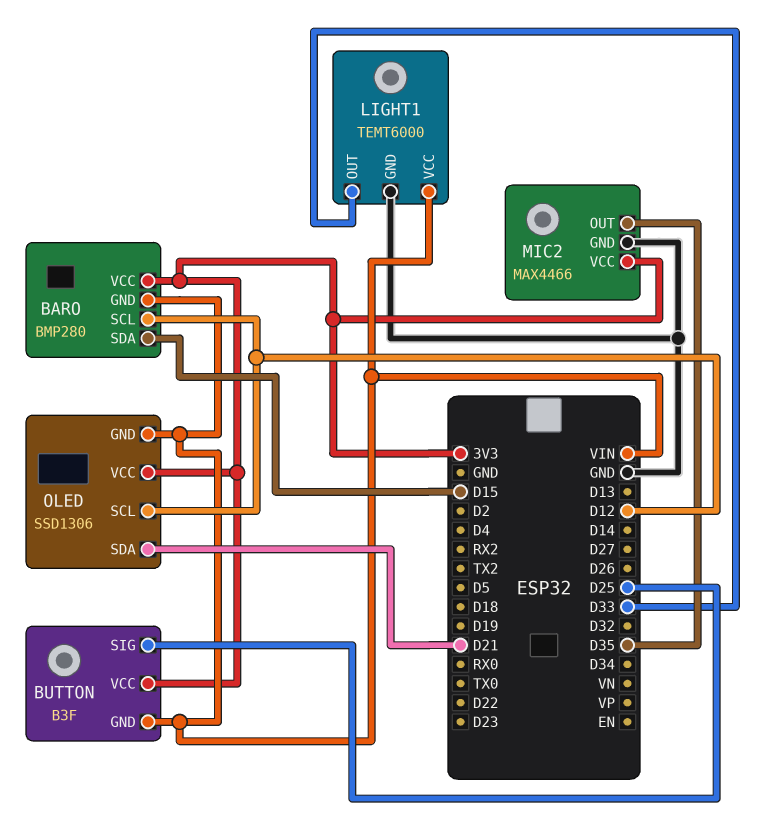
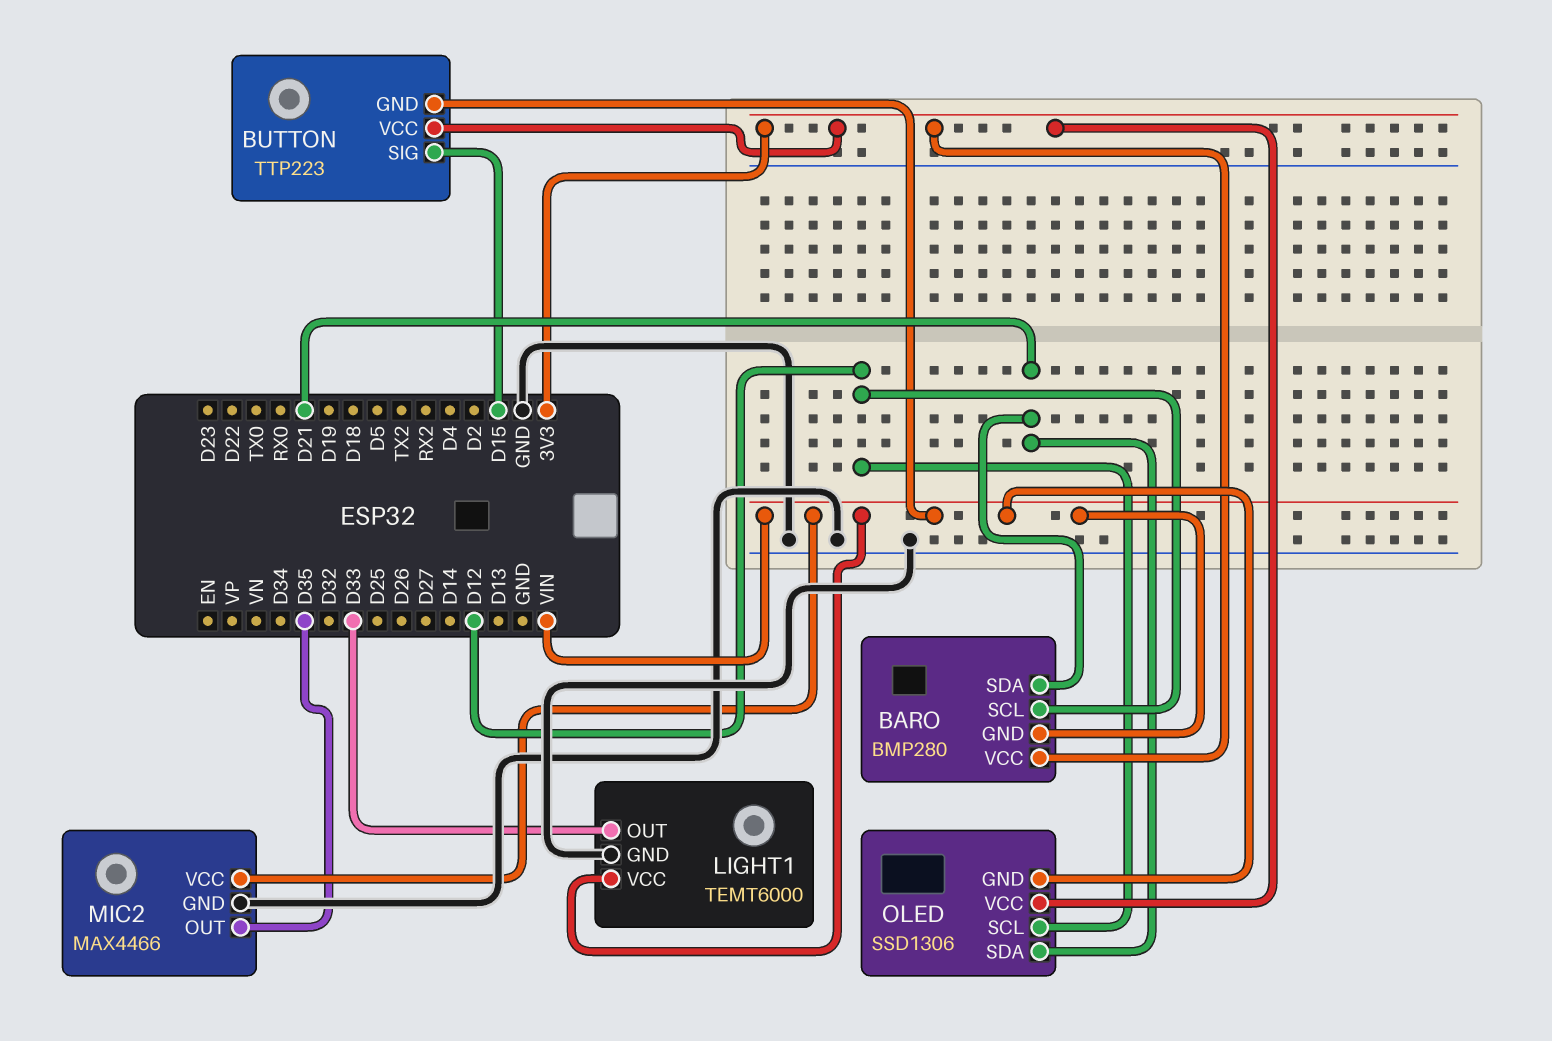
BARO pin SDA: D15 -> D21
BUTTON: B3F -> TTP223
BUTTON pin SIG: D25 -> D15
MIC2 pin VCC: 3V3 -> VIN

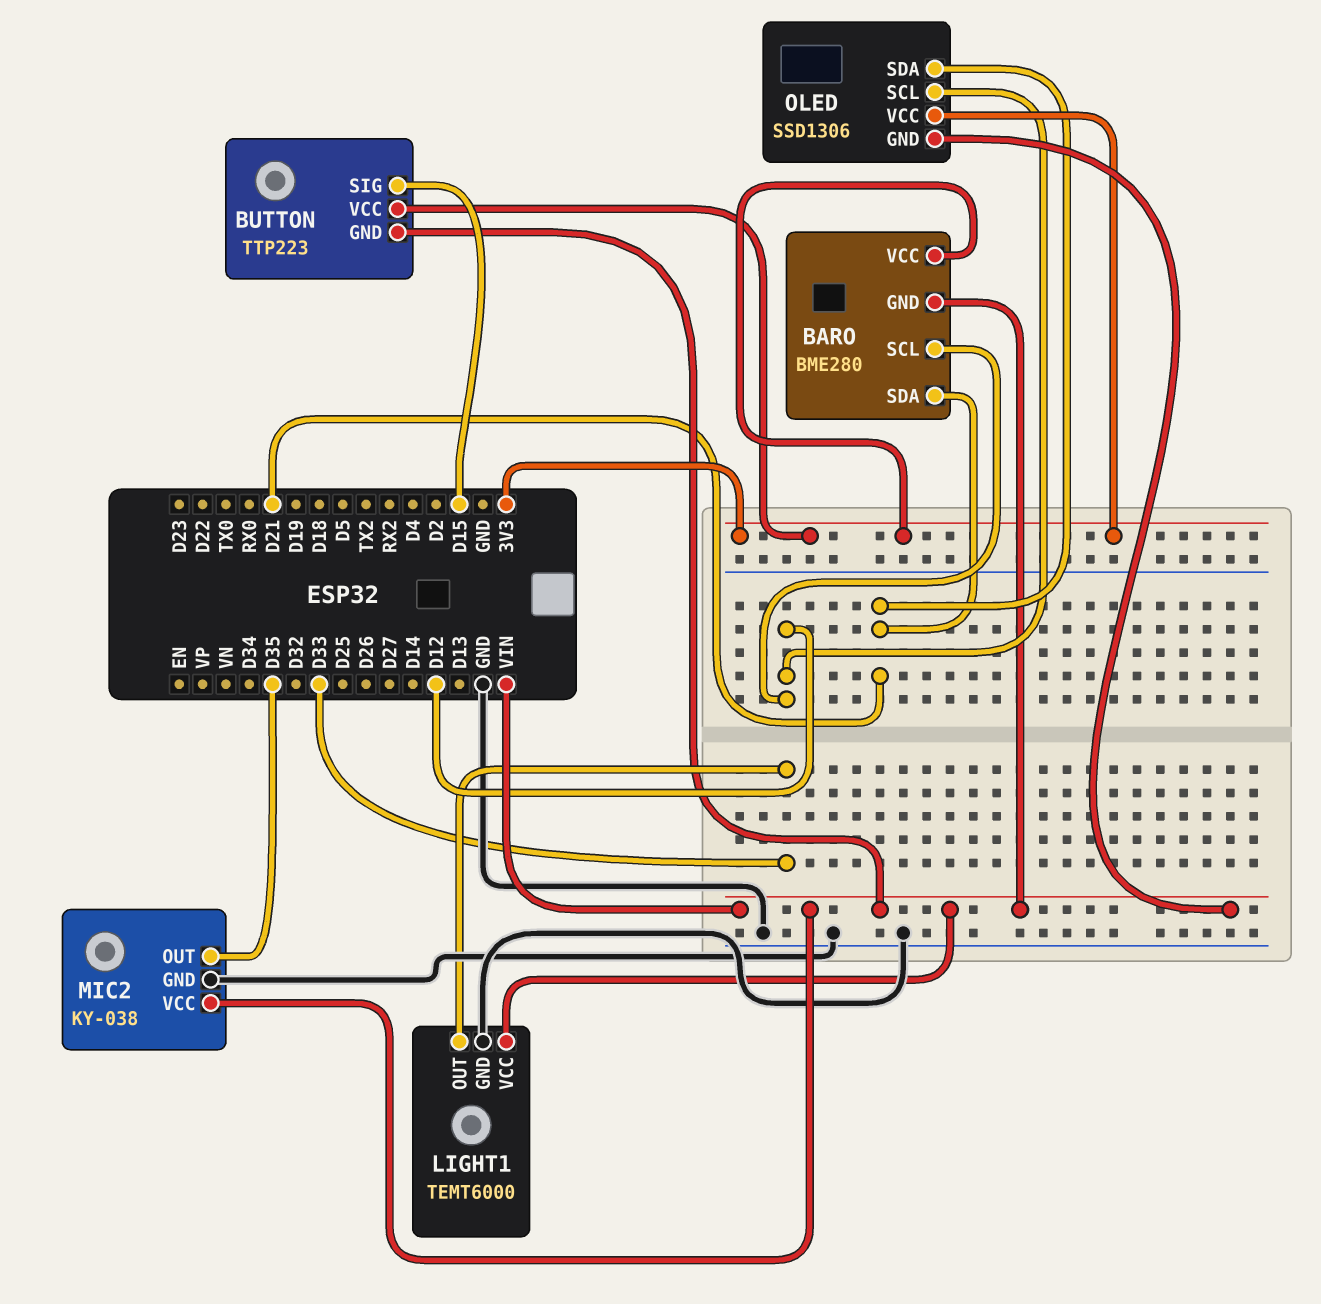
BARO: BMP280 -> BME280
MIC2: MAX4466 -> KY-038

